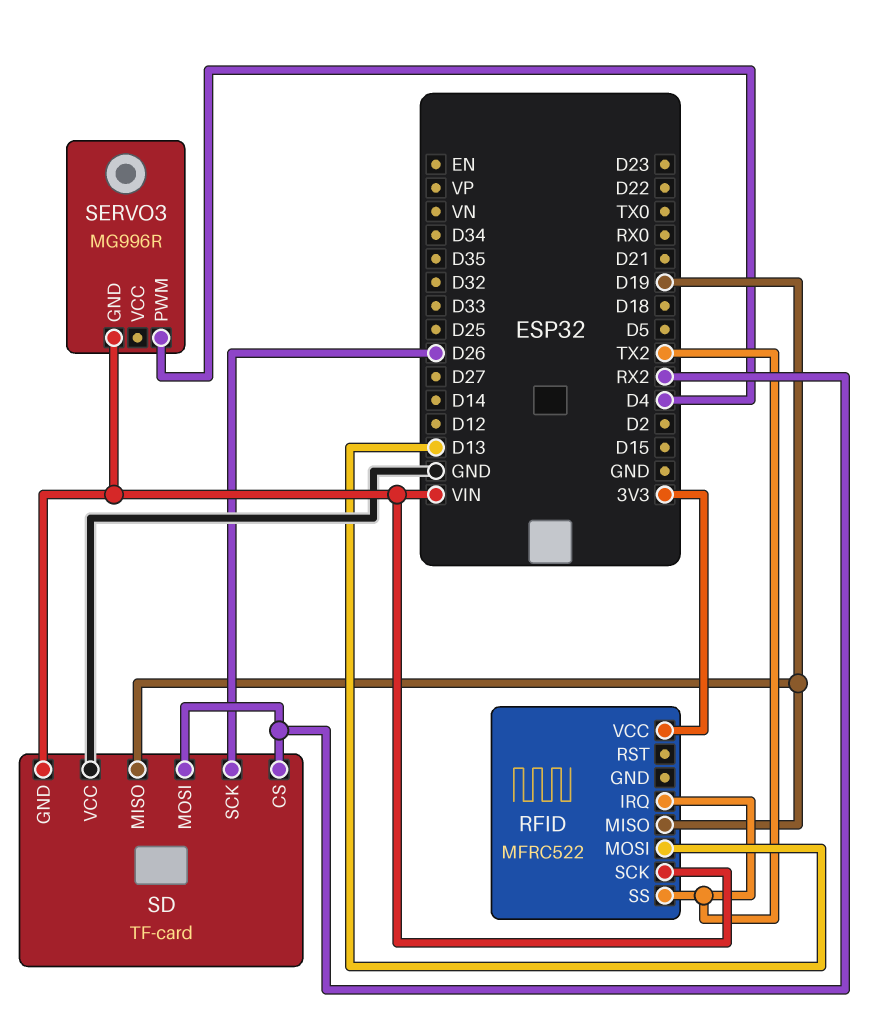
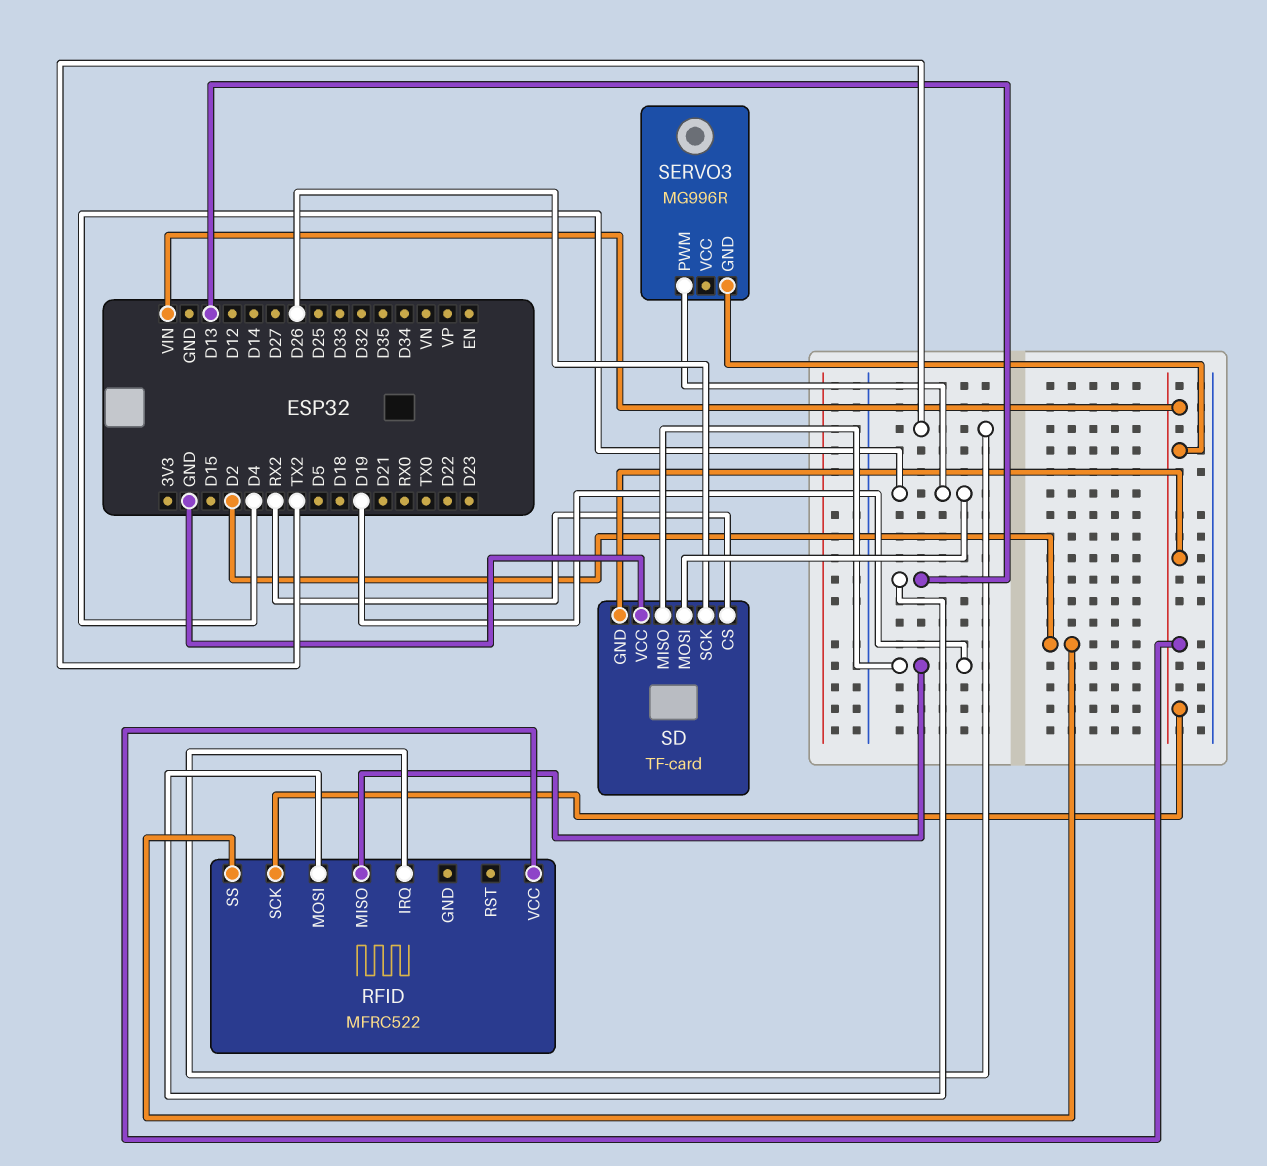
RFID pin SS: TX2 -> D2
RFID pin VCC: 3V3 -> VIN
SD pin MOSI: RX2 -> D4

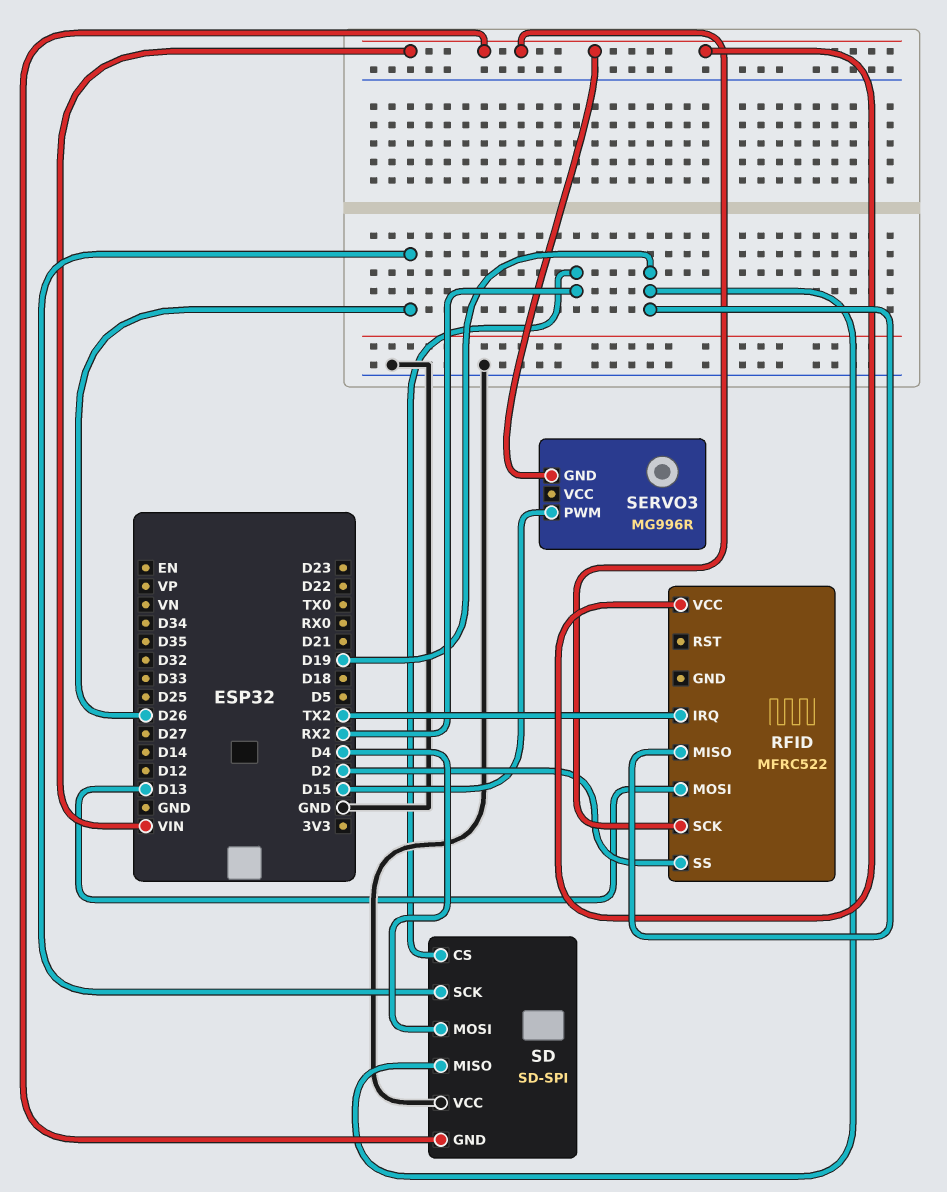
SD: TF-card -> SD-SPI
SERVO3 pin PWM: D4 -> D15

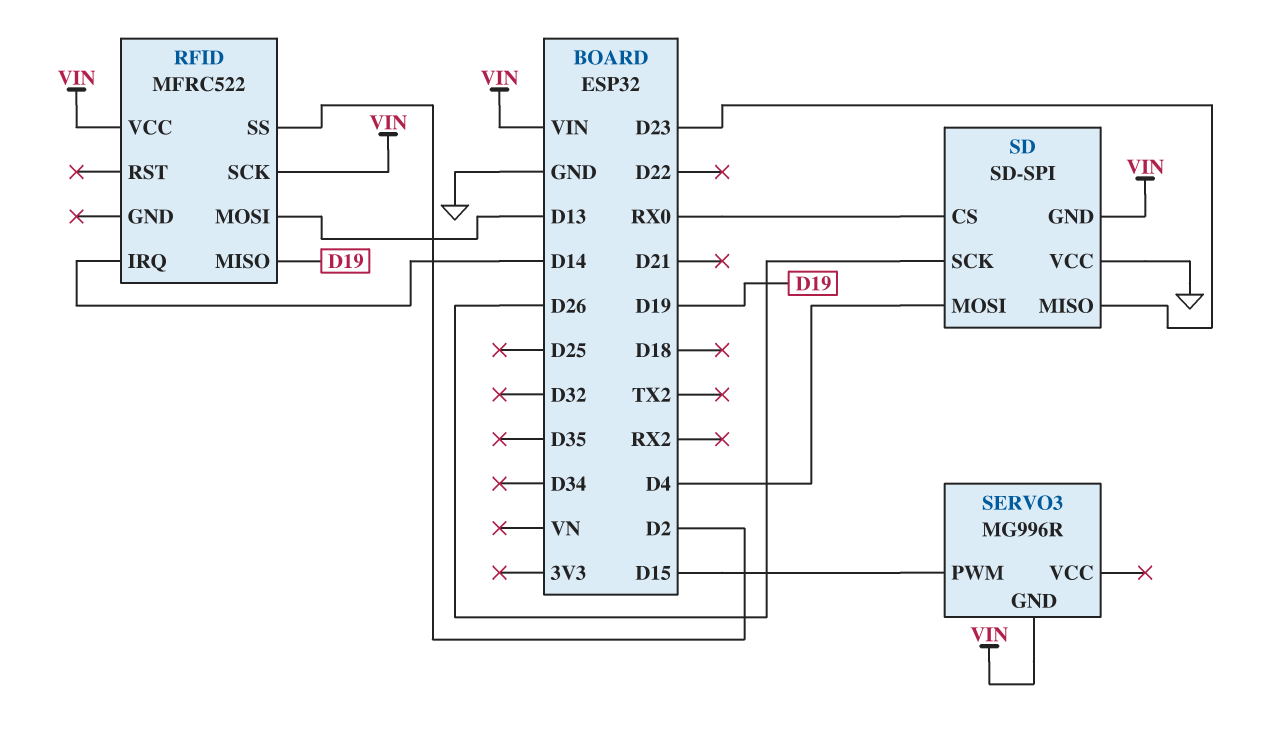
RFID pin IRQ: TX2 -> D14
SD pin CS: RX2 -> RX0
SD pin MISO: D19 -> D23

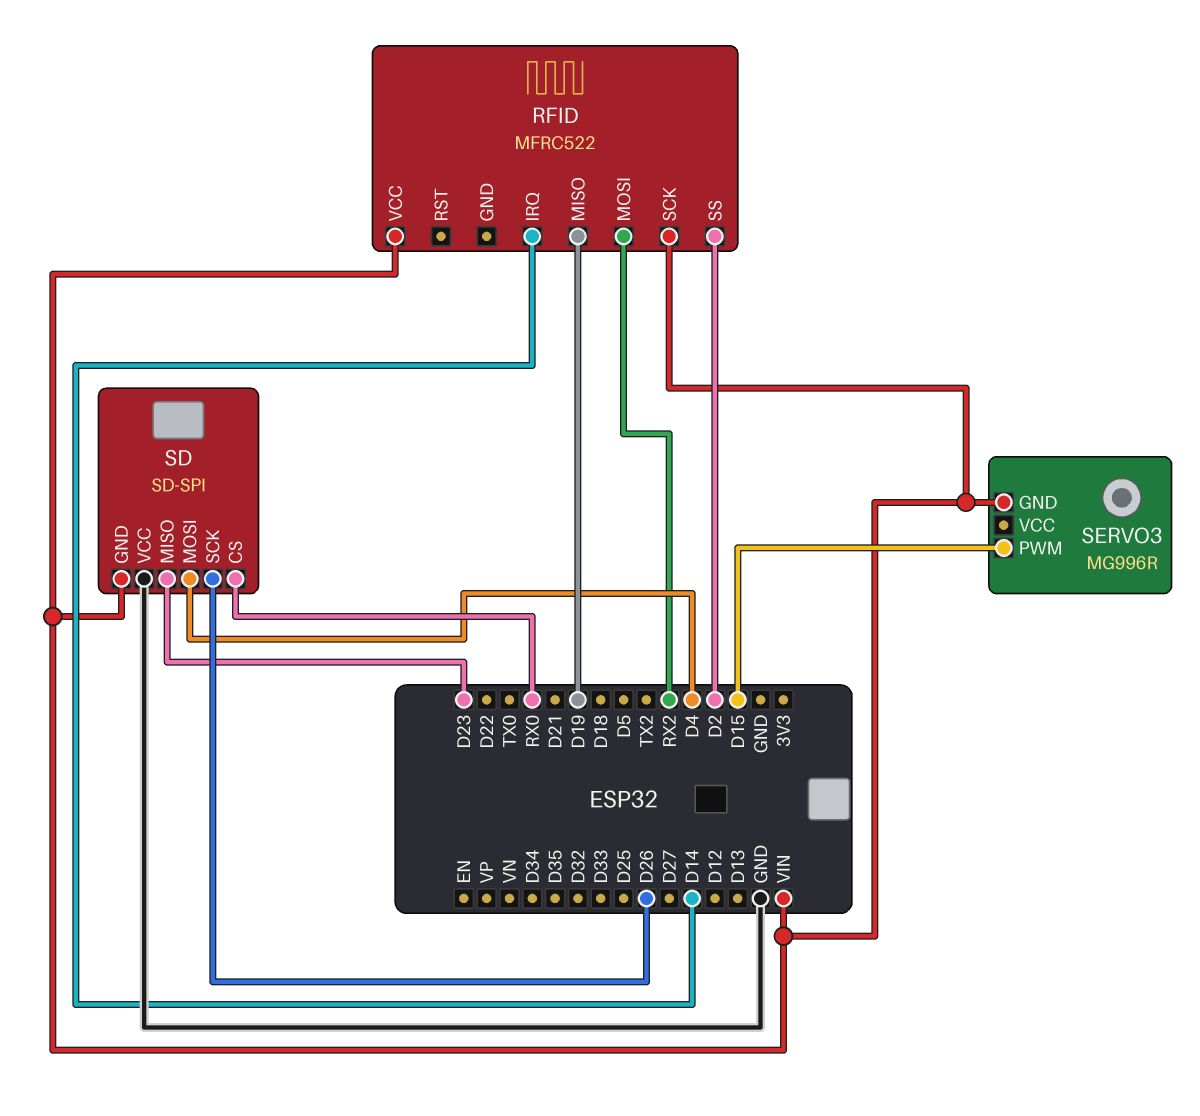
RFID pin MOSI: D13 -> RX2

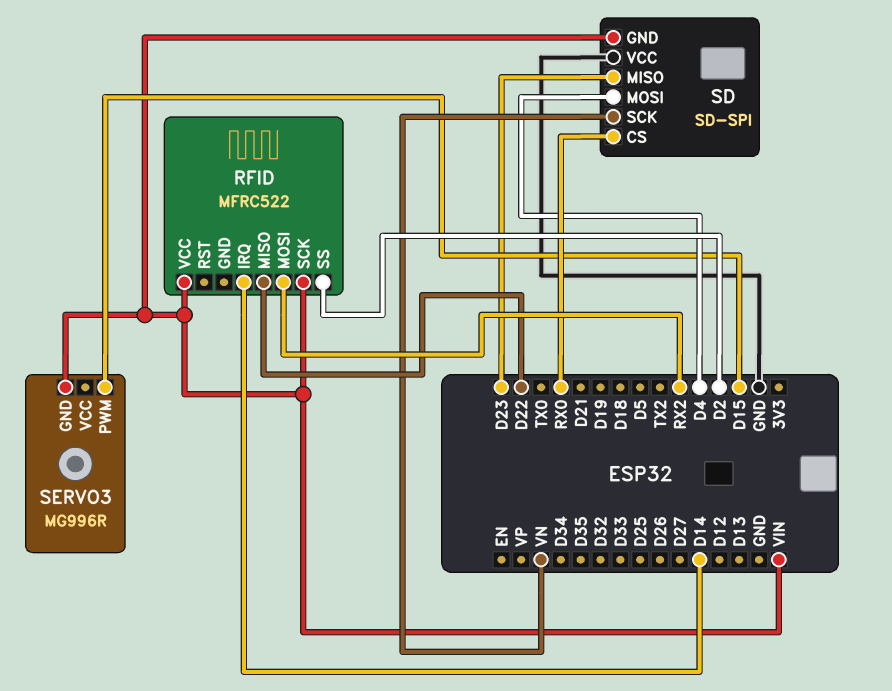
RFID pin MISO: D19 -> D22
SD pin SCK: D26 -> VN

